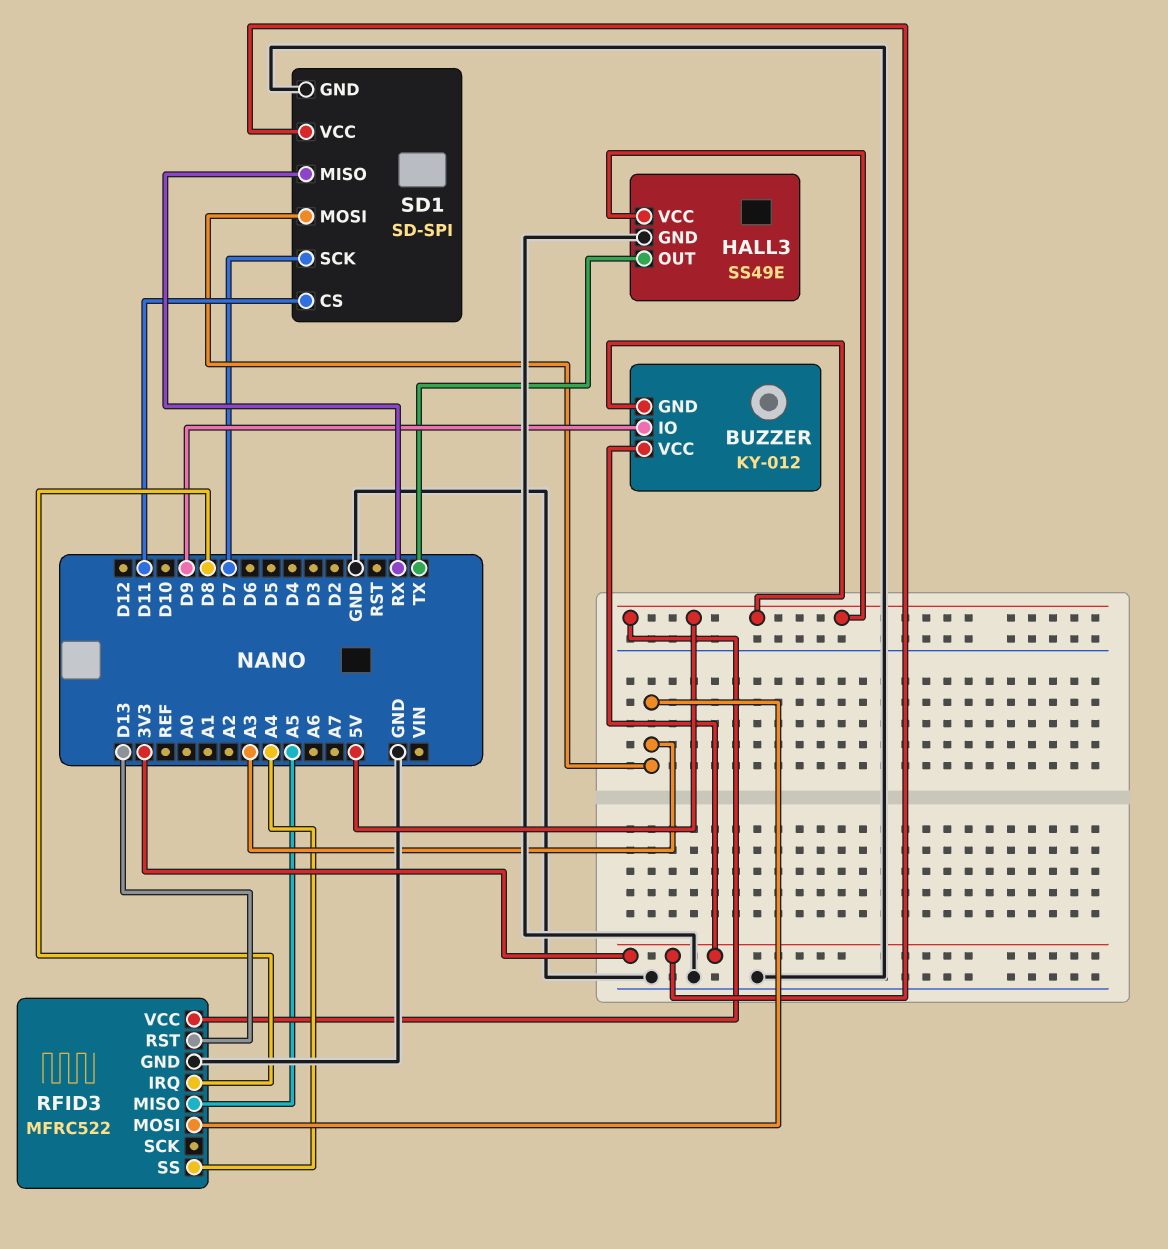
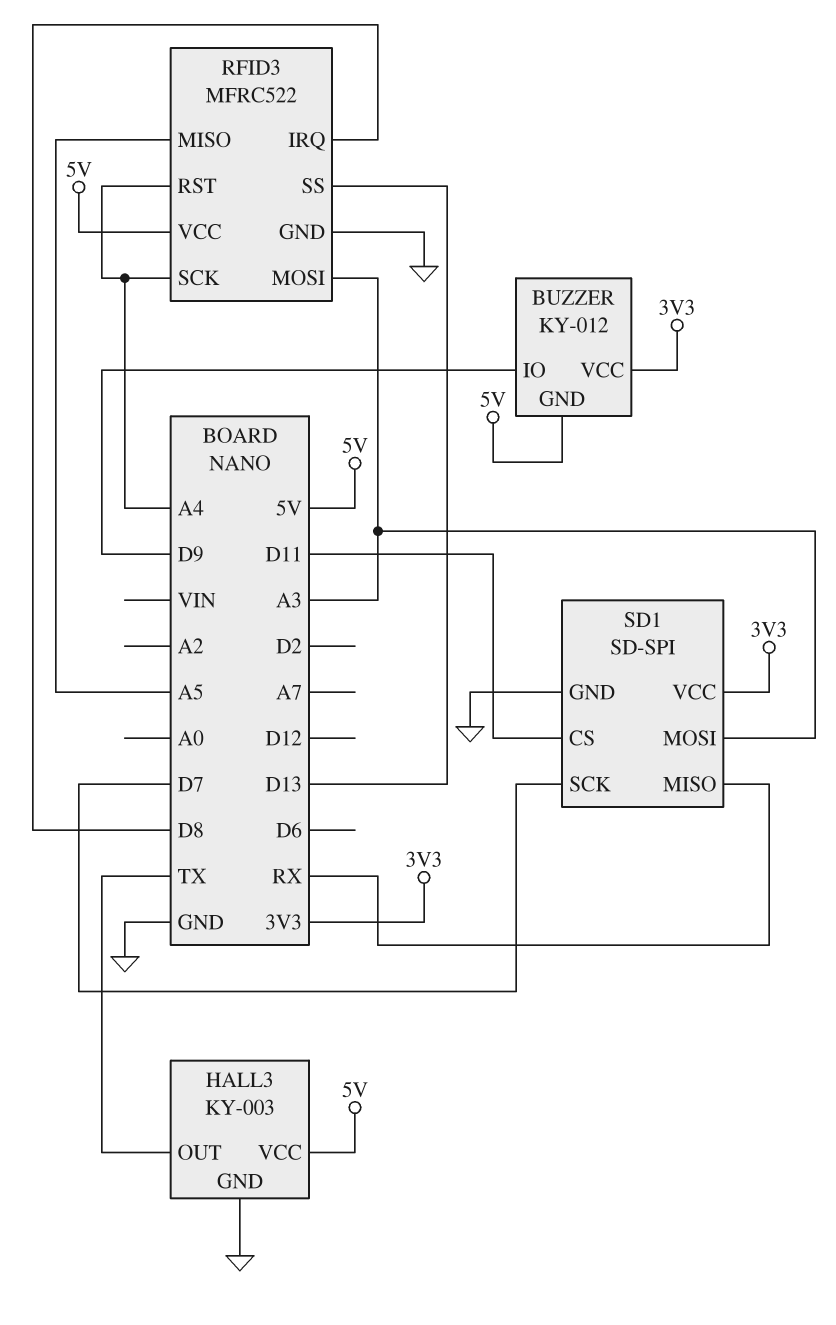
HALL3: SS49E -> KY-003
RFID3 pin RST: D13 -> A4
RFID3 pin SCK: none -> A4
RFID3 pin SS: A4 -> D13

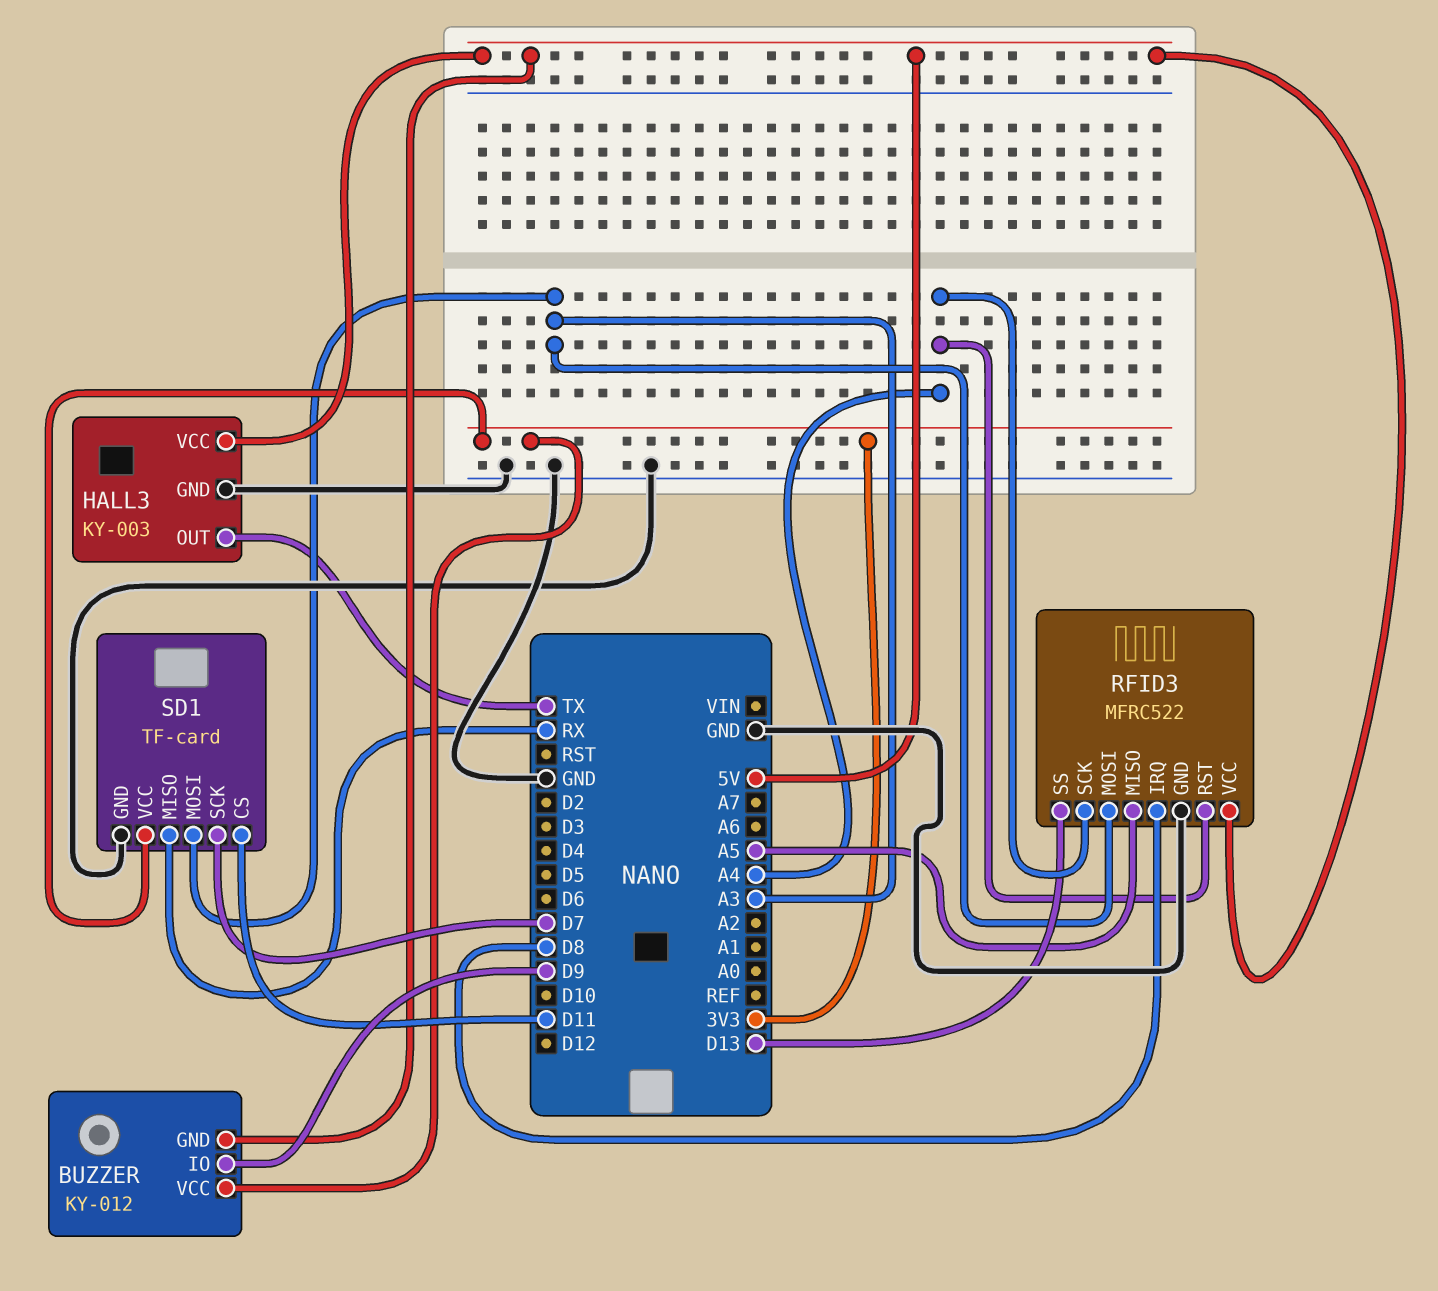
SD1: SD-SPI -> TF-card

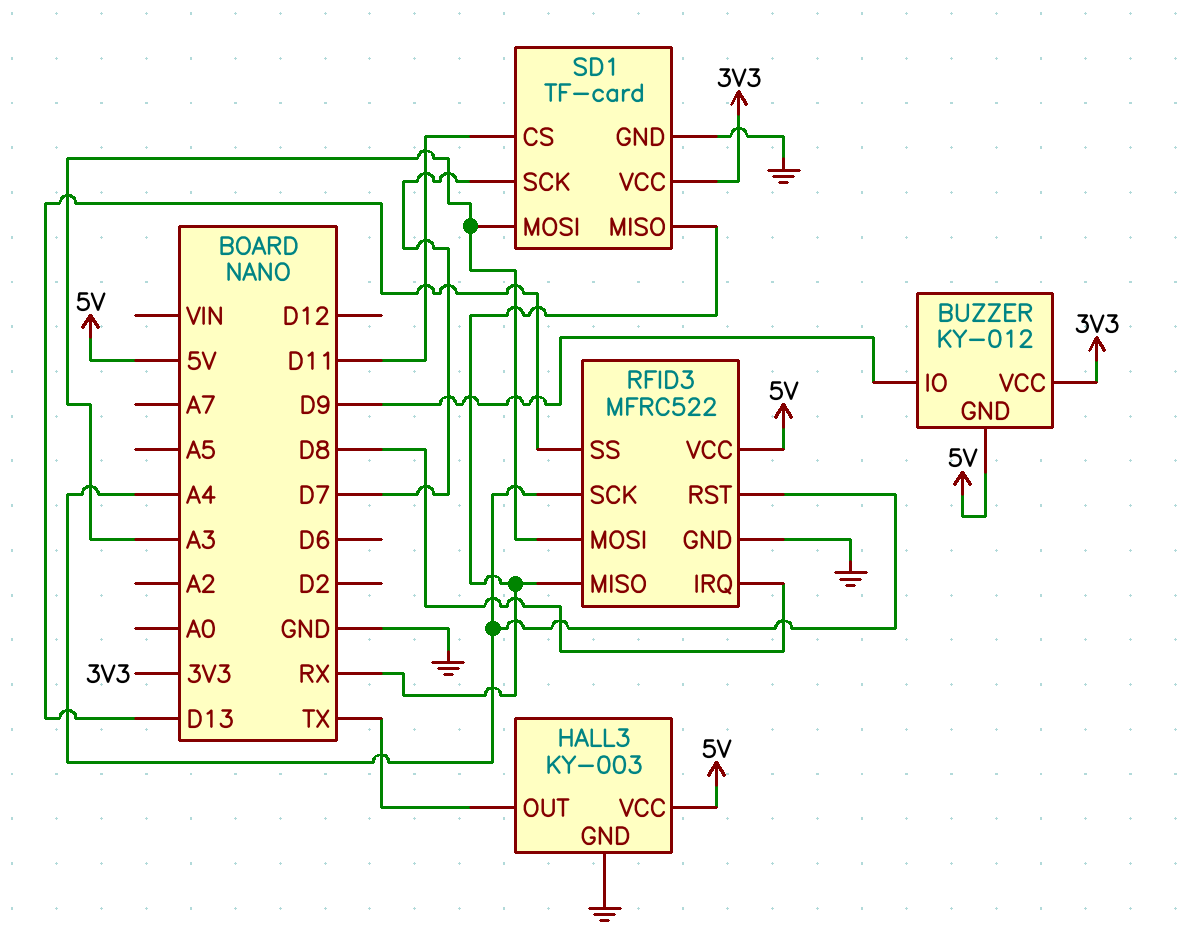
RFID3 pin MISO: A5 -> RX

